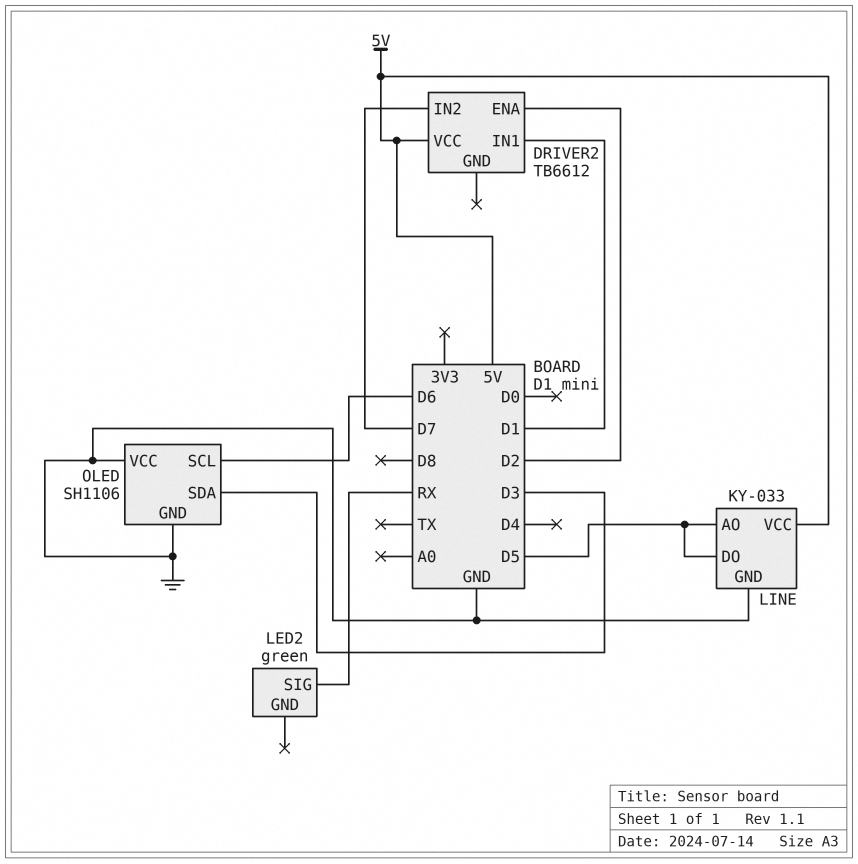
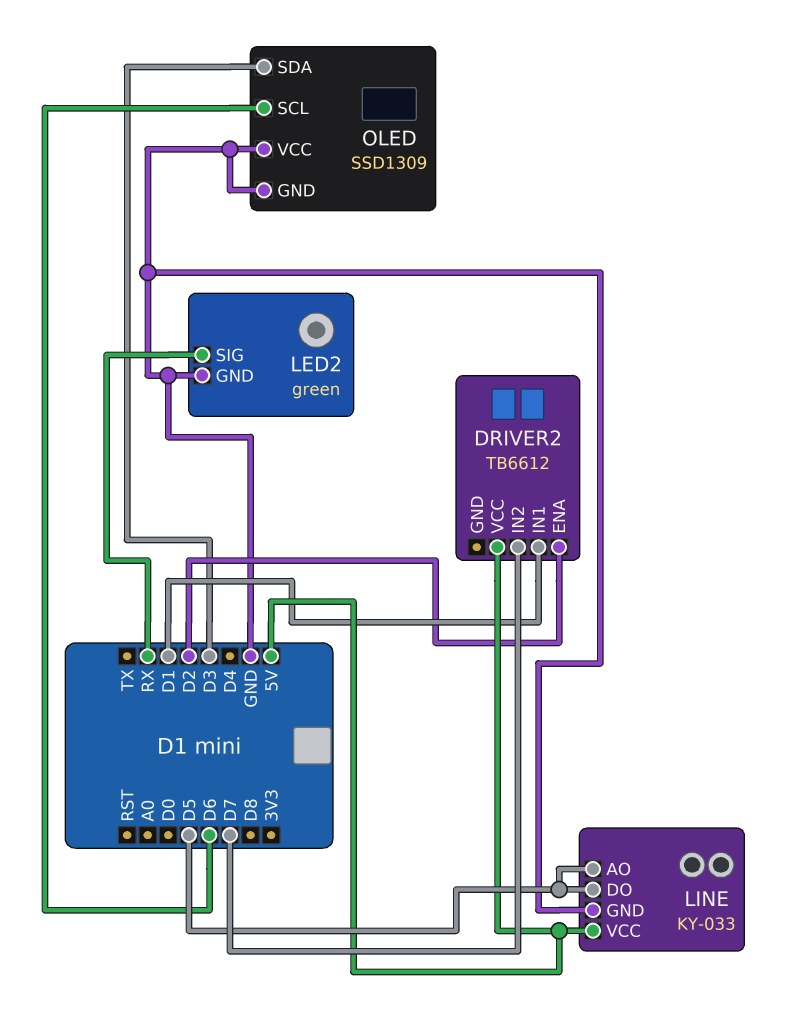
LED2 pin GND: none -> GND
OLED: SH1106 -> SSD1309

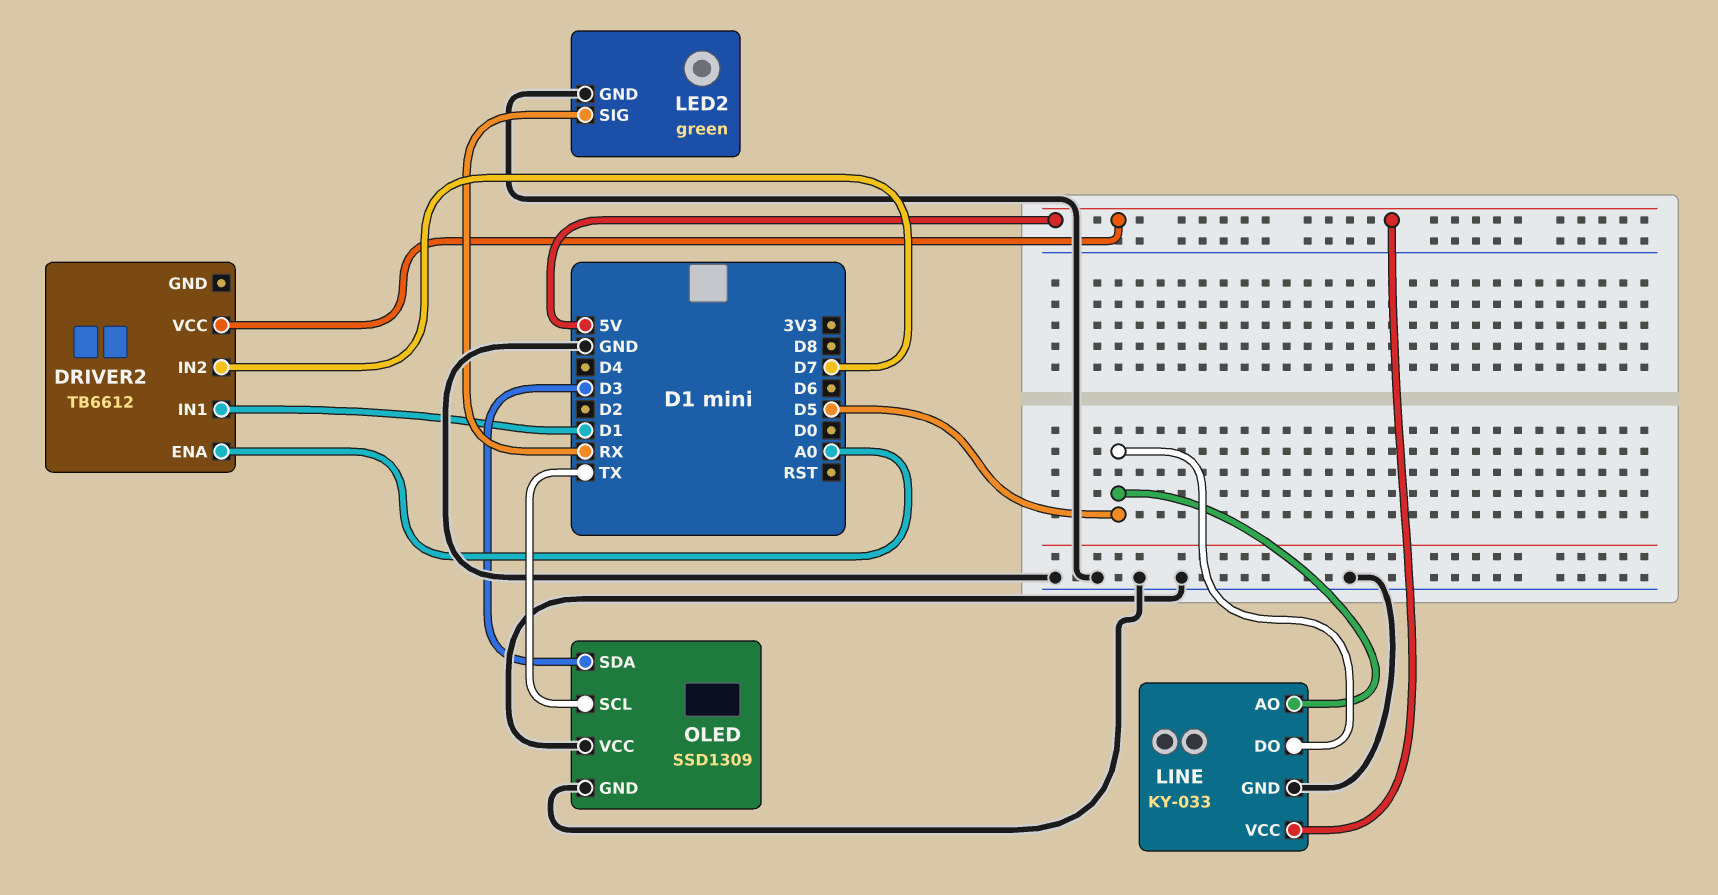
DRIVER2 pin ENA: D2 -> A0
OLED pin SCL: D6 -> TX

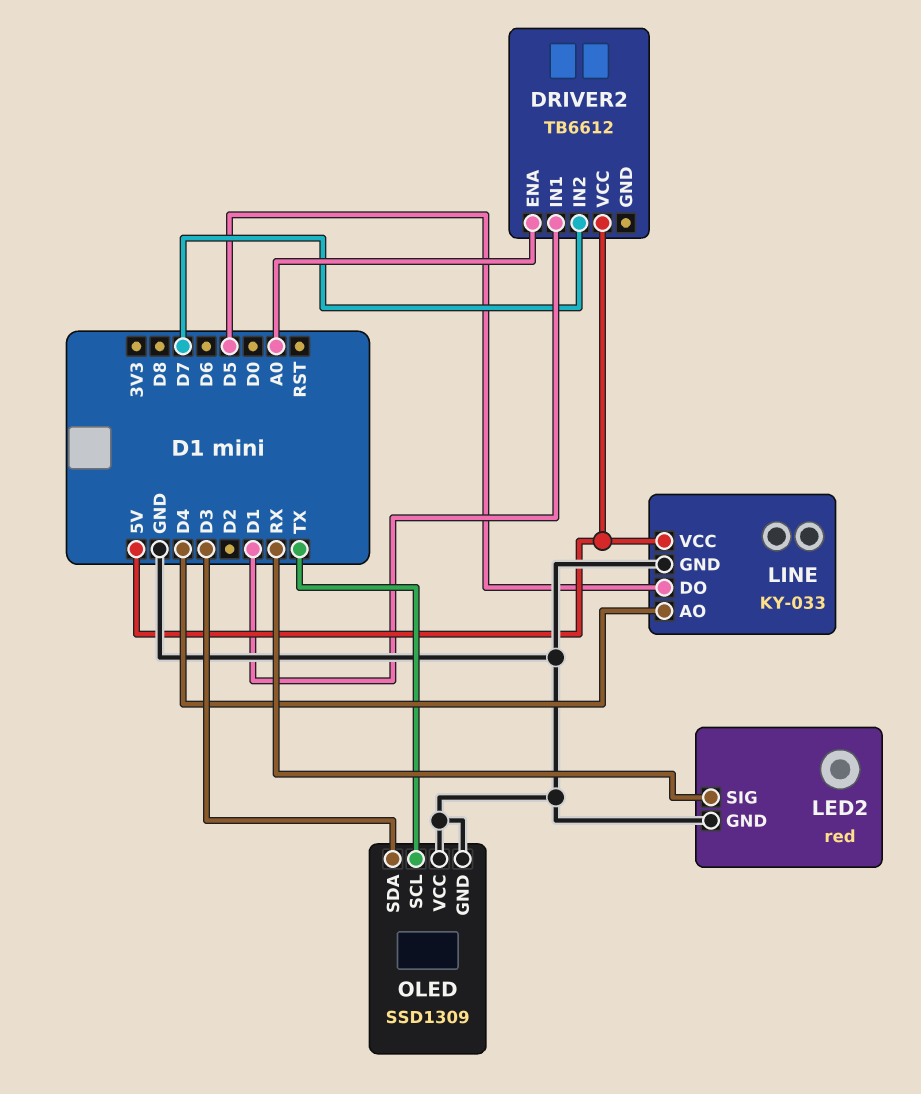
LED2: green -> red
LINE pin AO: D5 -> D4

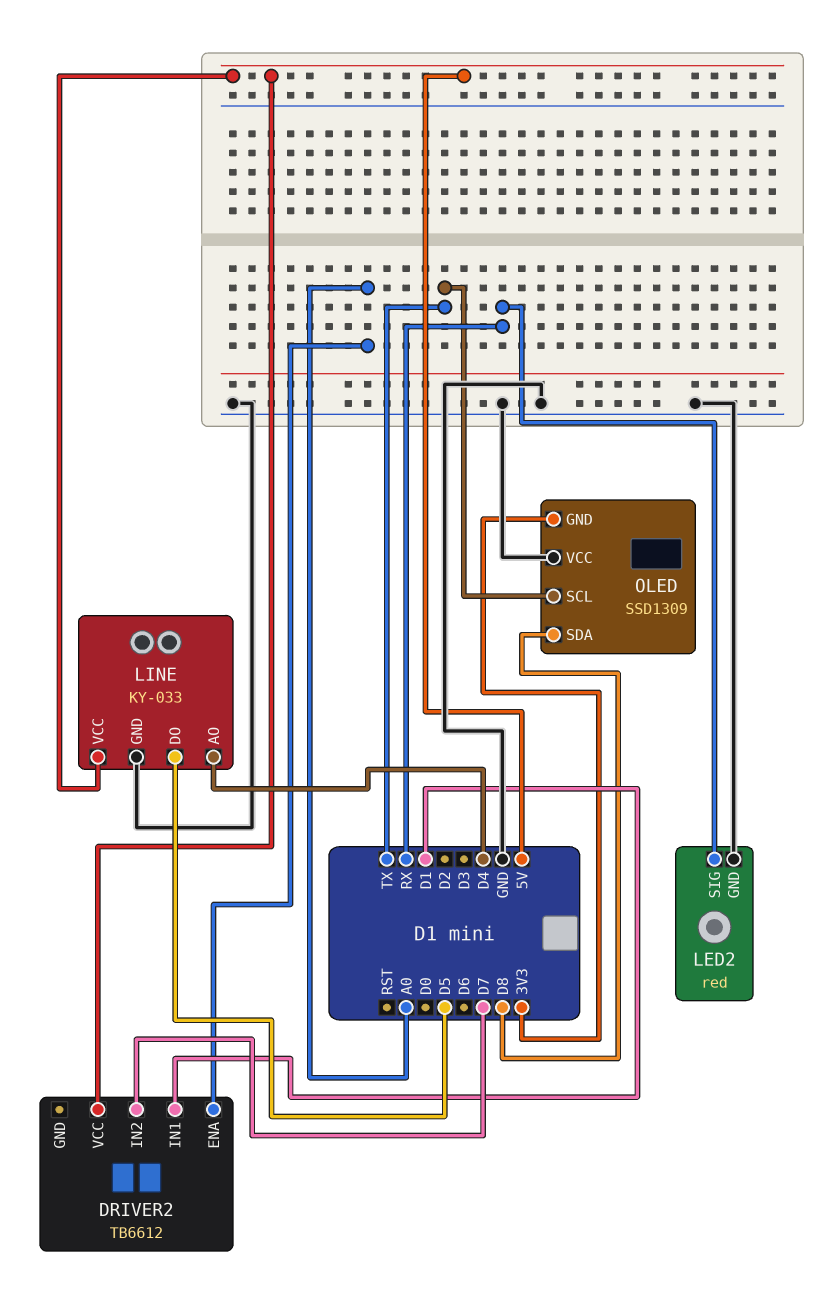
OLED pin GND: GND -> 3V3
OLED pin SDA: D3 -> D8

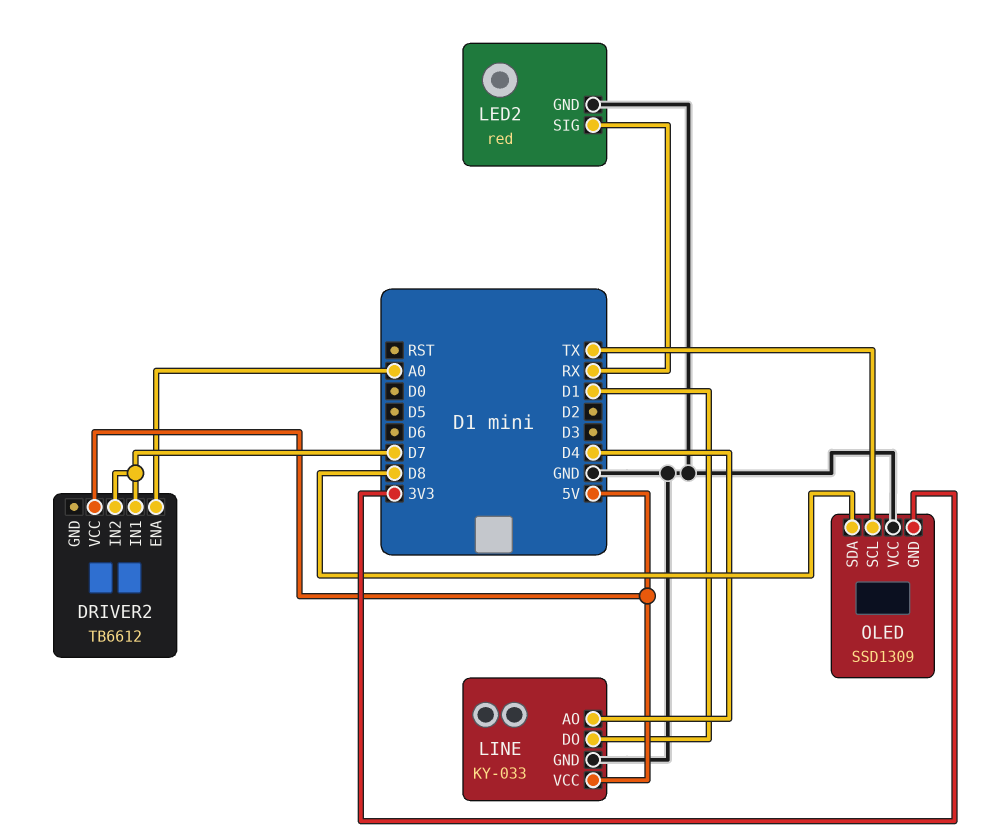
DRIVER2 pin IN1: D1 -> D7
LINE pin DO: D5 -> D1

